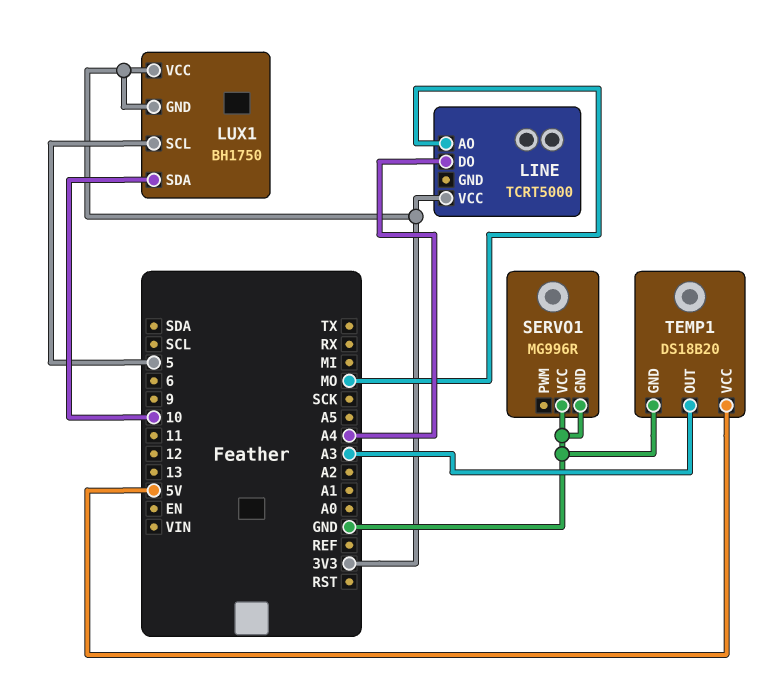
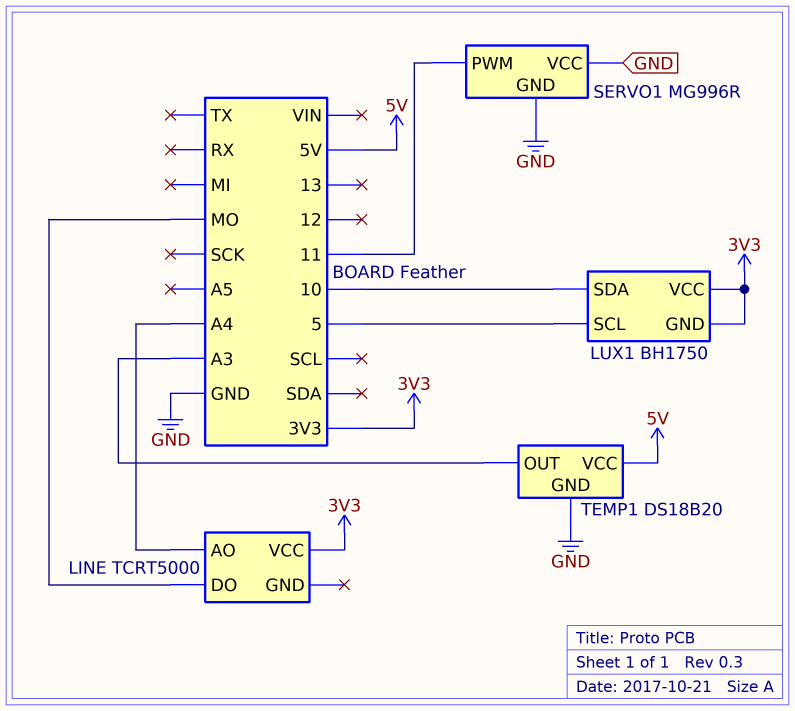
LINE pin AO: MO -> A4
LINE pin DO: A4 -> MO
SERVO1 pin PWM: none -> 11

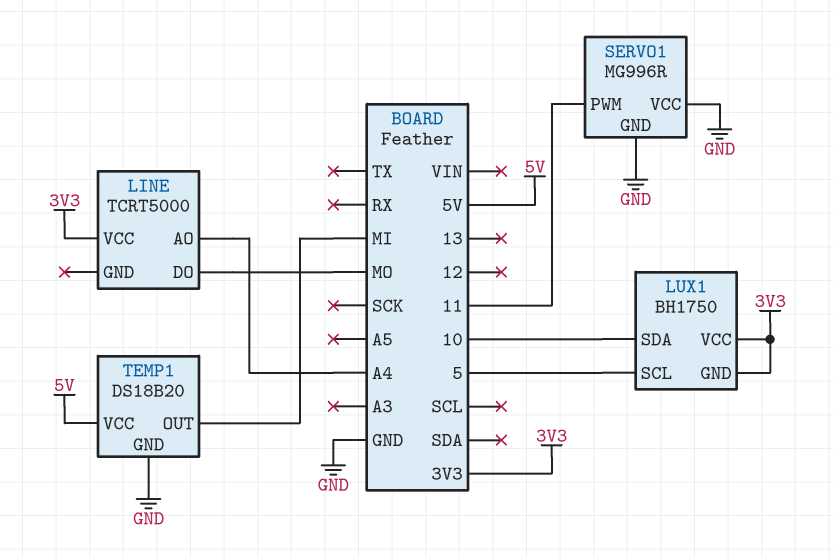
TEMP1 pin OUT: A3 -> MI

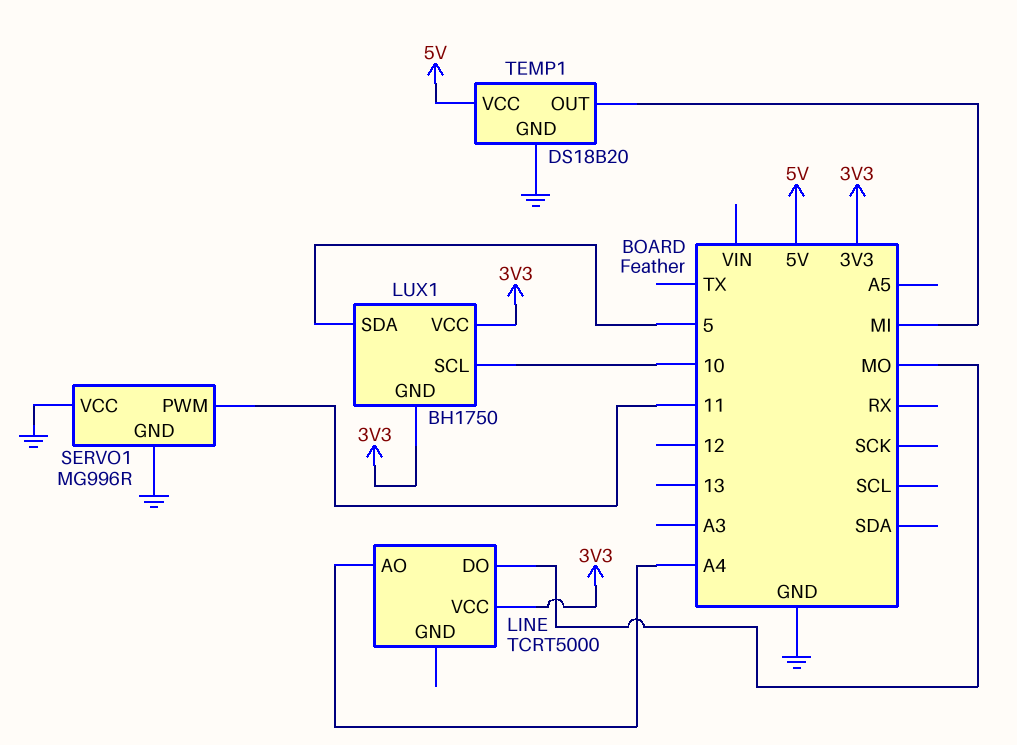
LUX1 pin SCL: 5 -> 10
LUX1 pin SDA: 10 -> 5

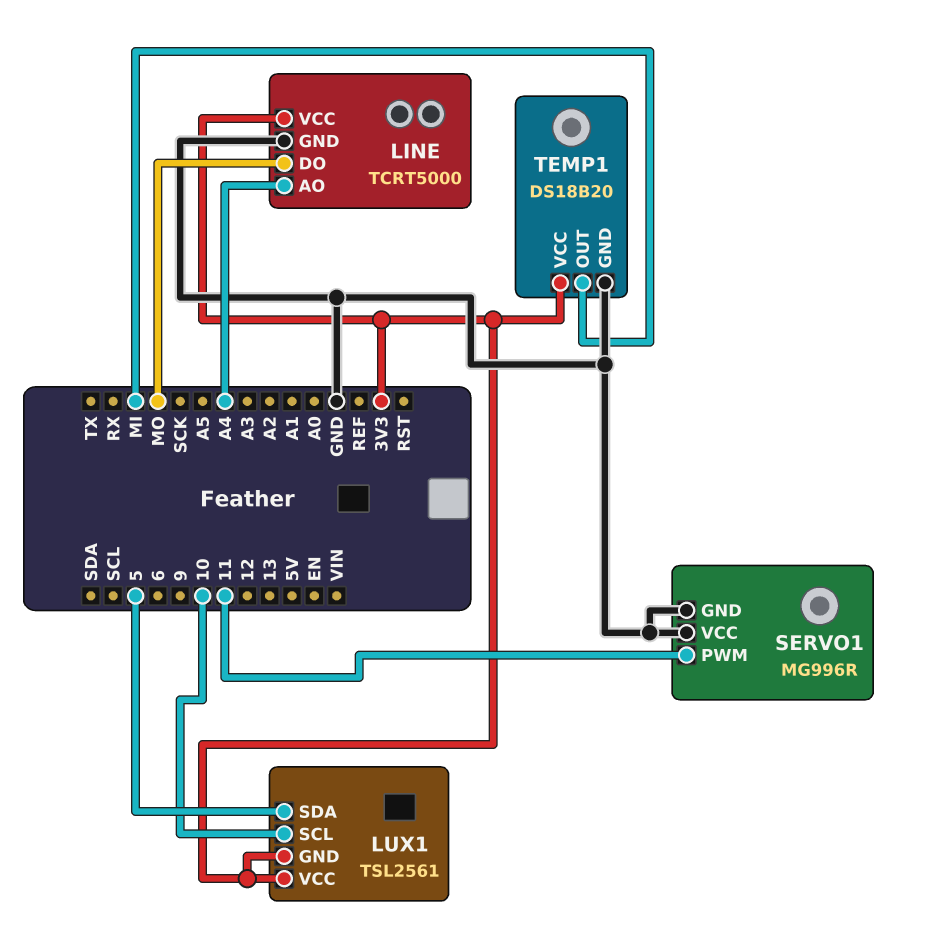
LINE pin GND: none -> GND
LUX1: BH1750 -> TSL2561
TEMP1 pin VCC: 5V -> 3V3

